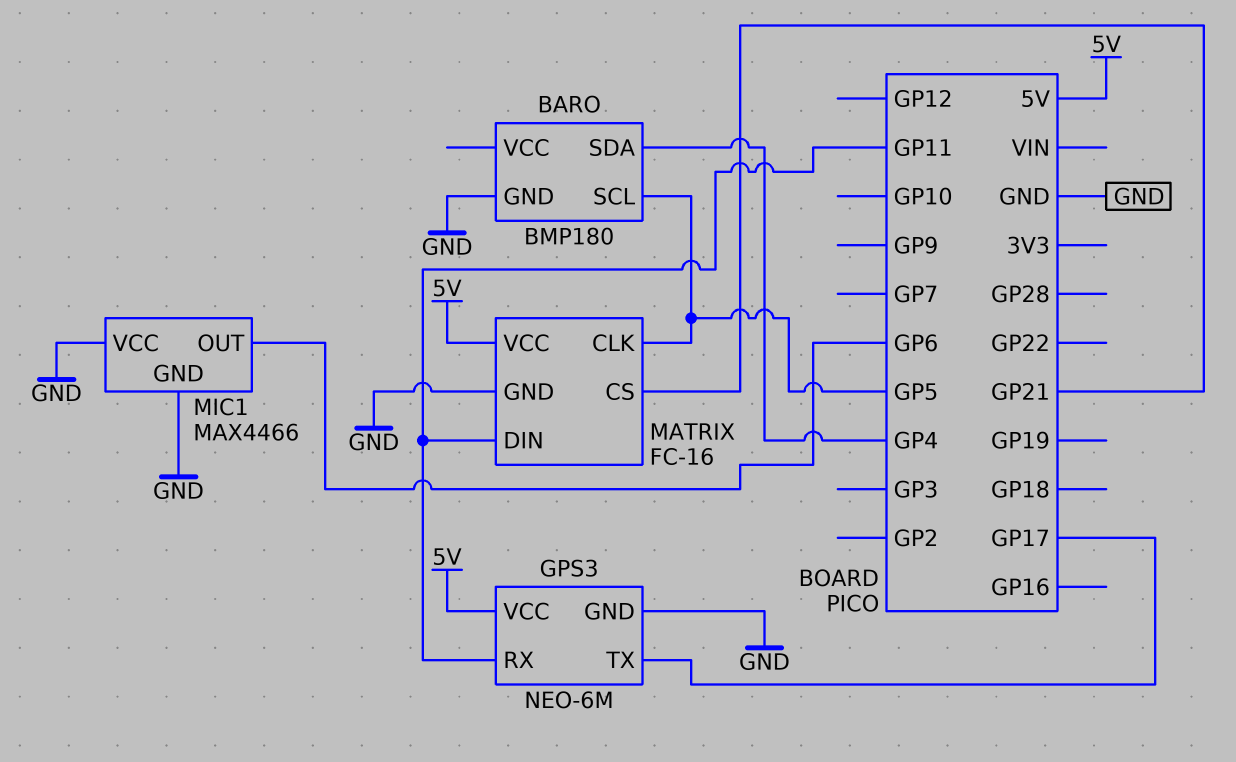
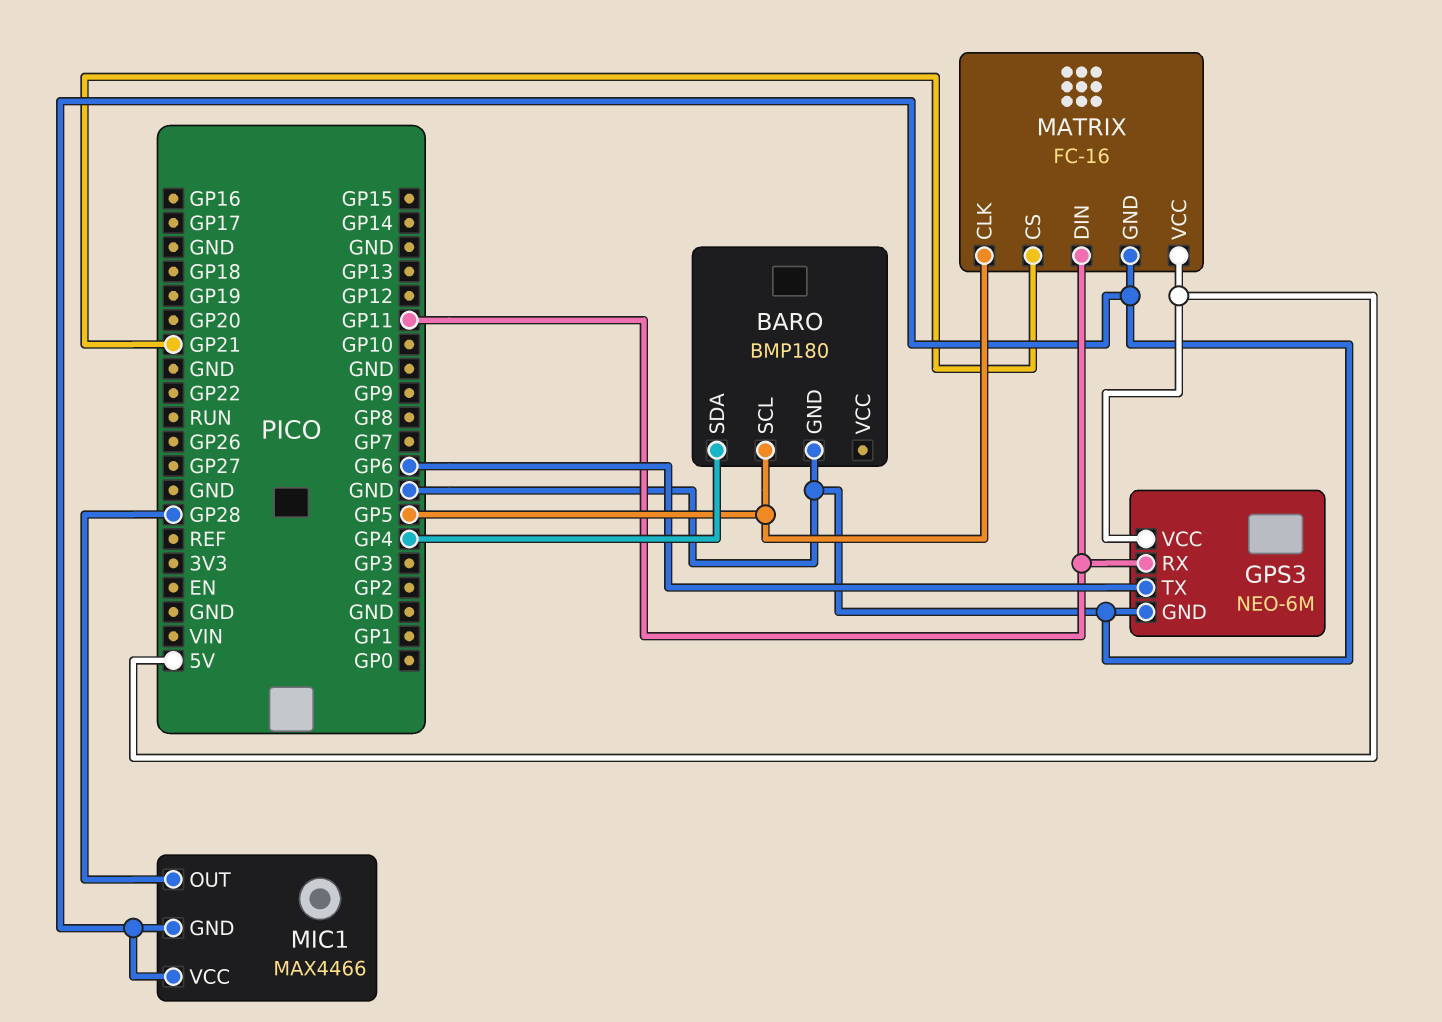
GPS3 pin TX: GP17 -> GP6
MIC1 pin OUT: GP6 -> GP28

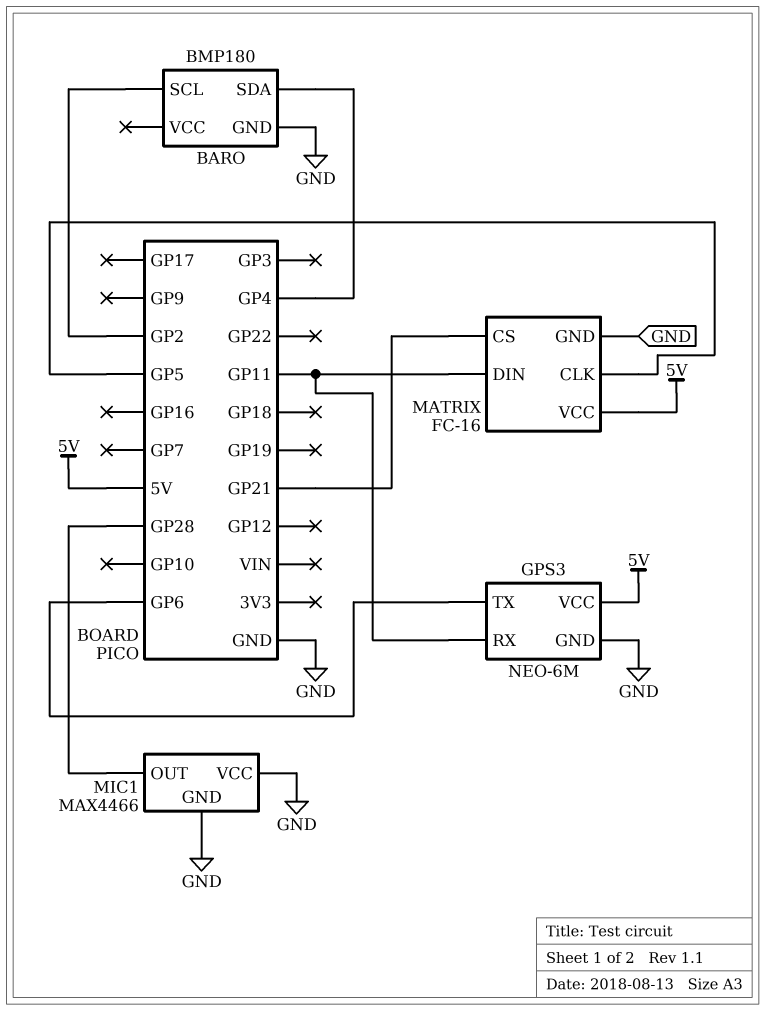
BARO pin SCL: GP5 -> GP2

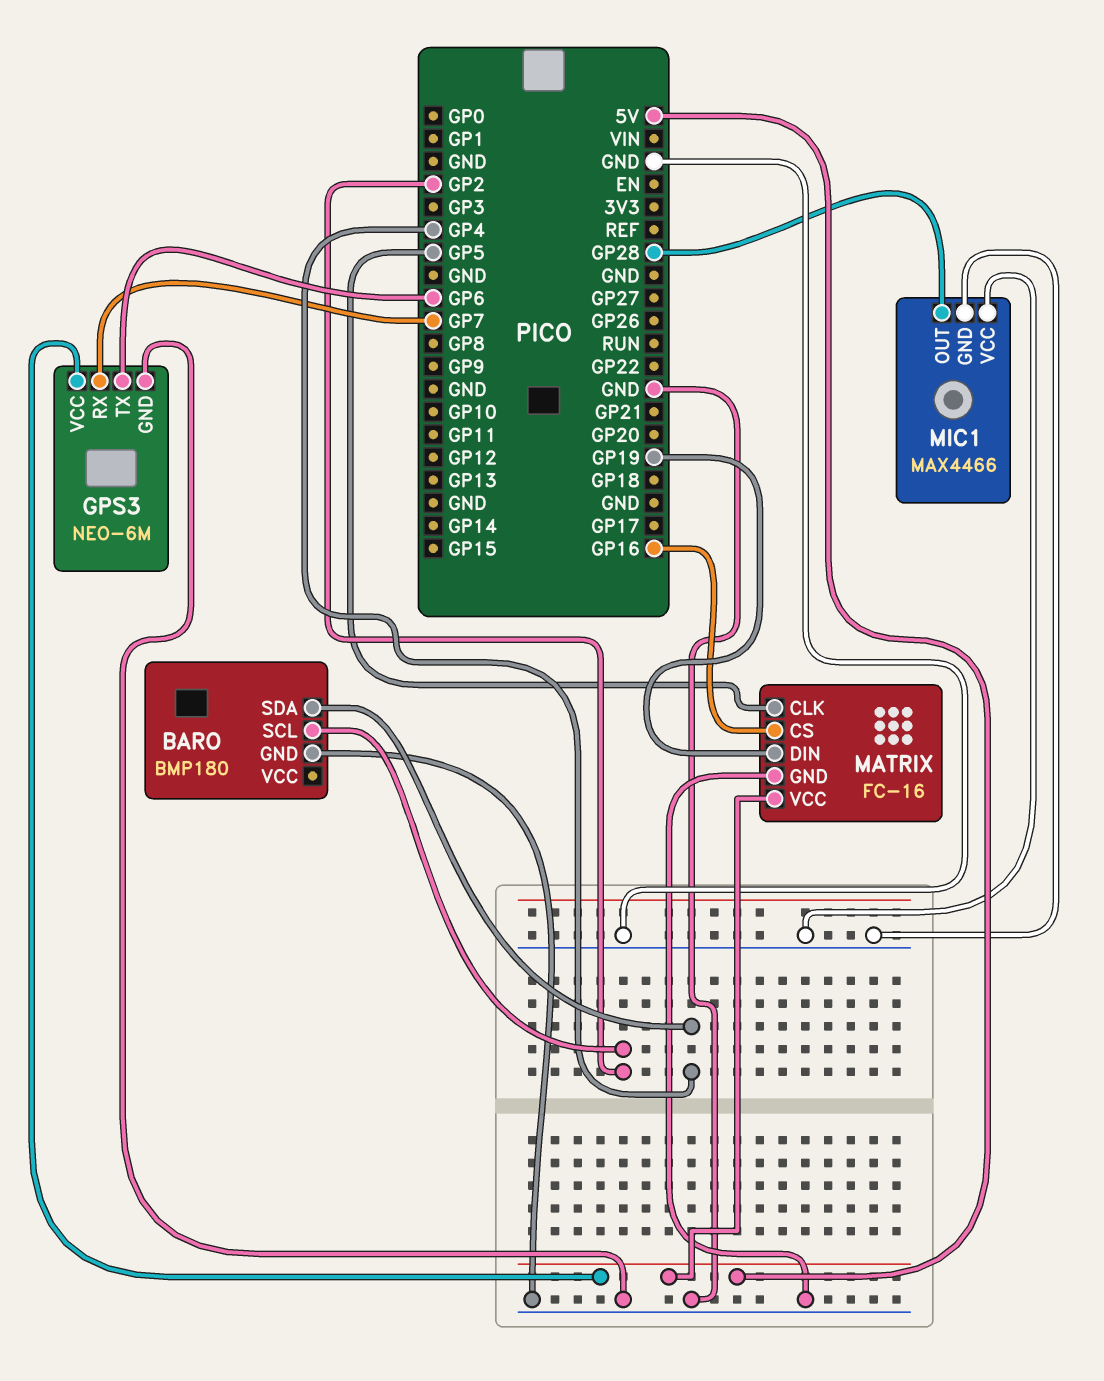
GPS3 pin RX: GP11 -> GP7
MATRIX pin CS: GP21 -> GP16
MATRIX pin DIN: GP11 -> GP19

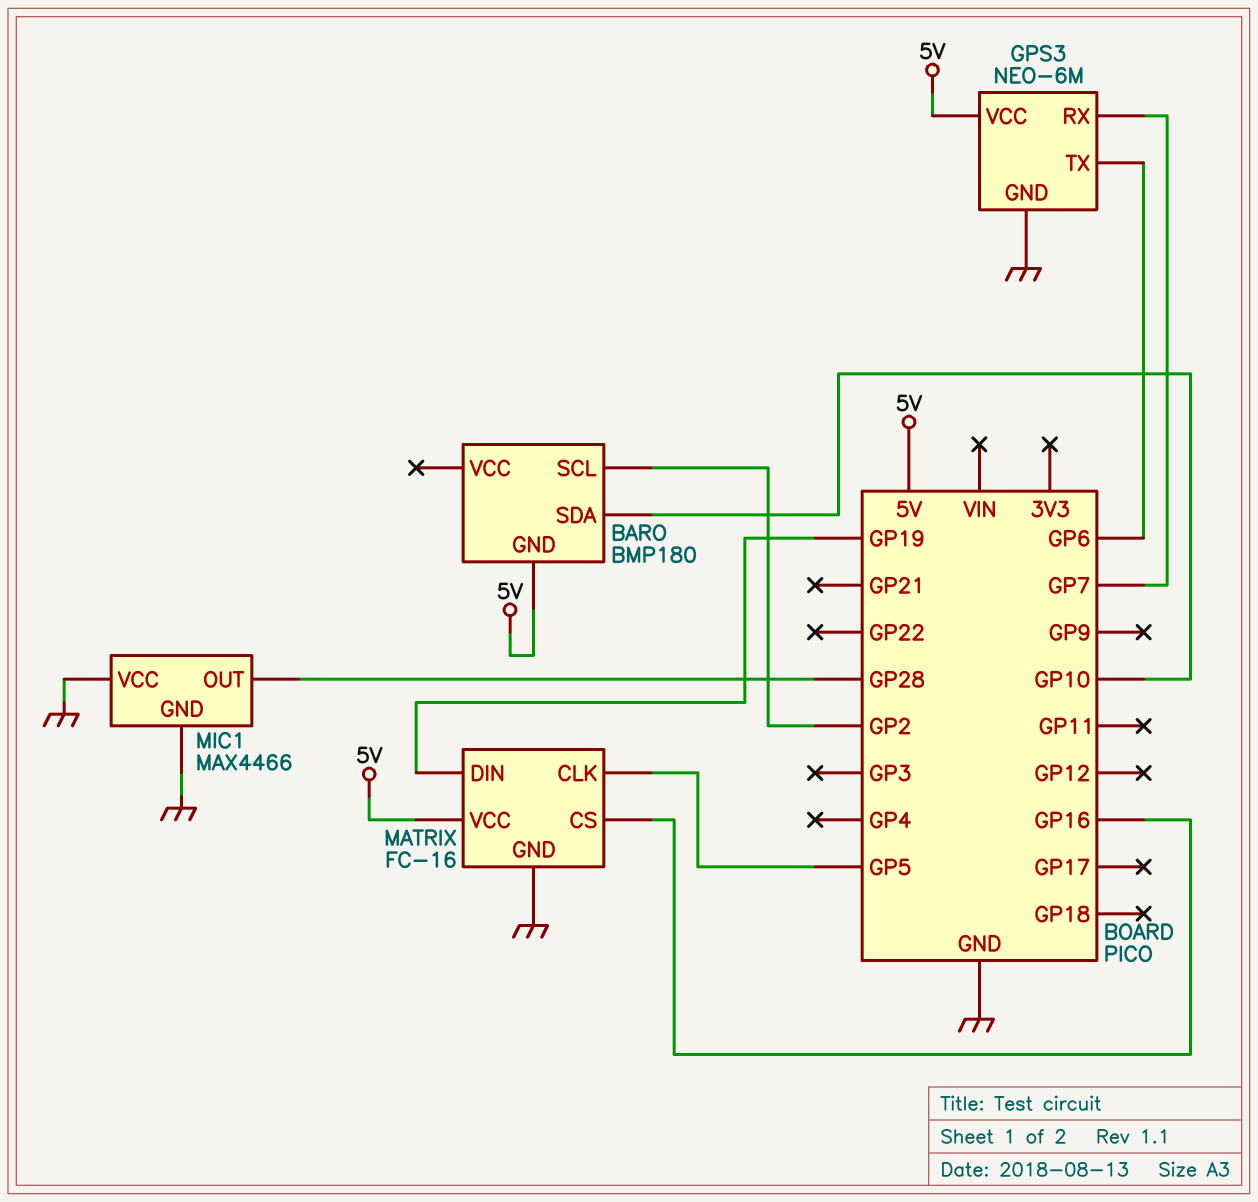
BARO pin GND: GND -> 5V
BARO pin SDA: GP4 -> GP10

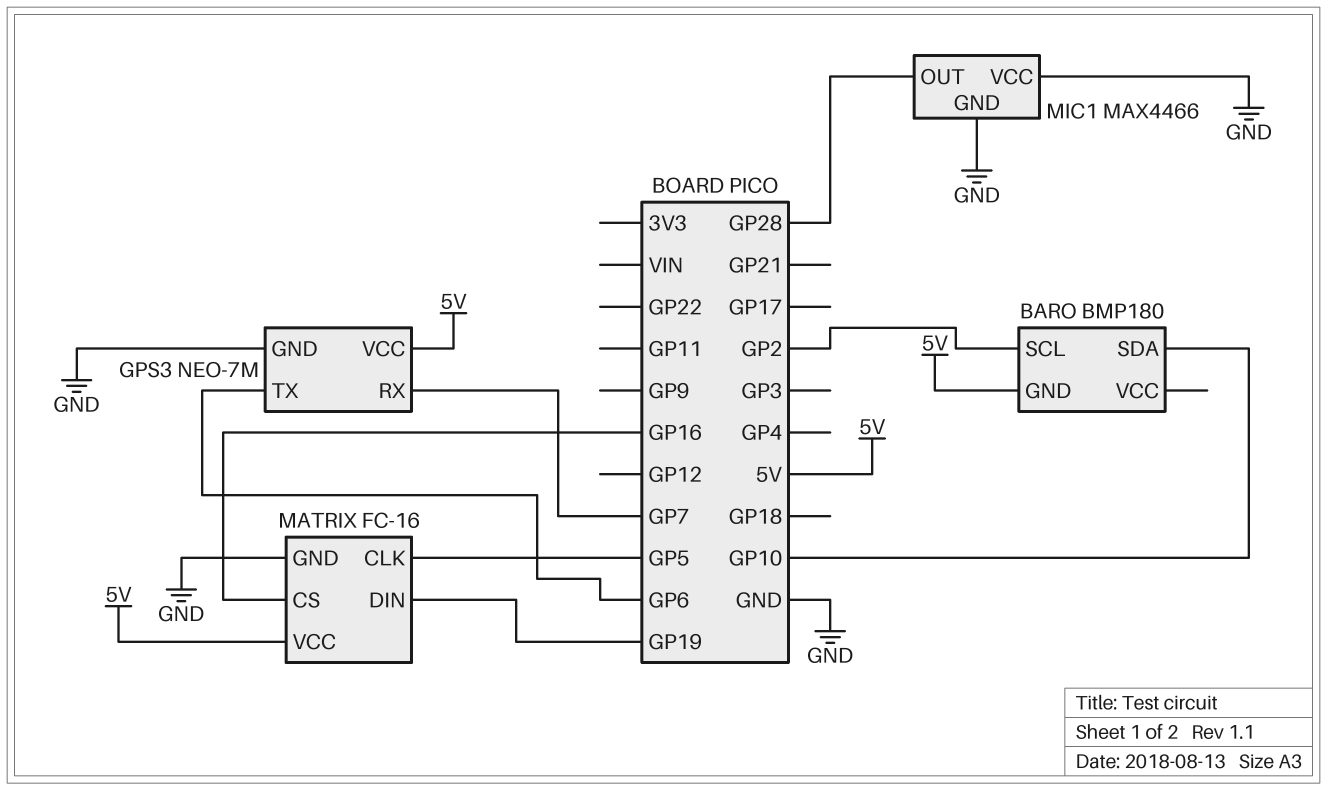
GPS3: NEO-6M -> NEO-7M

